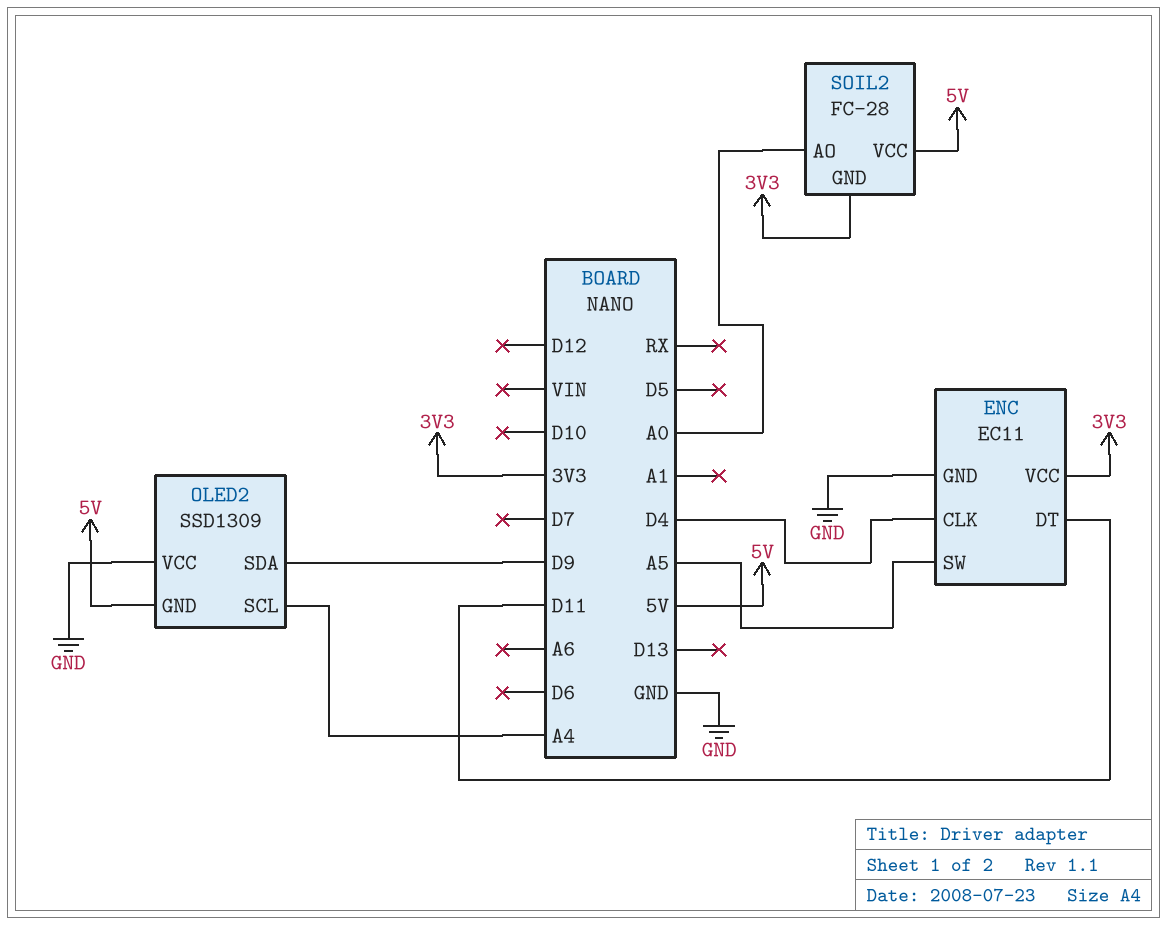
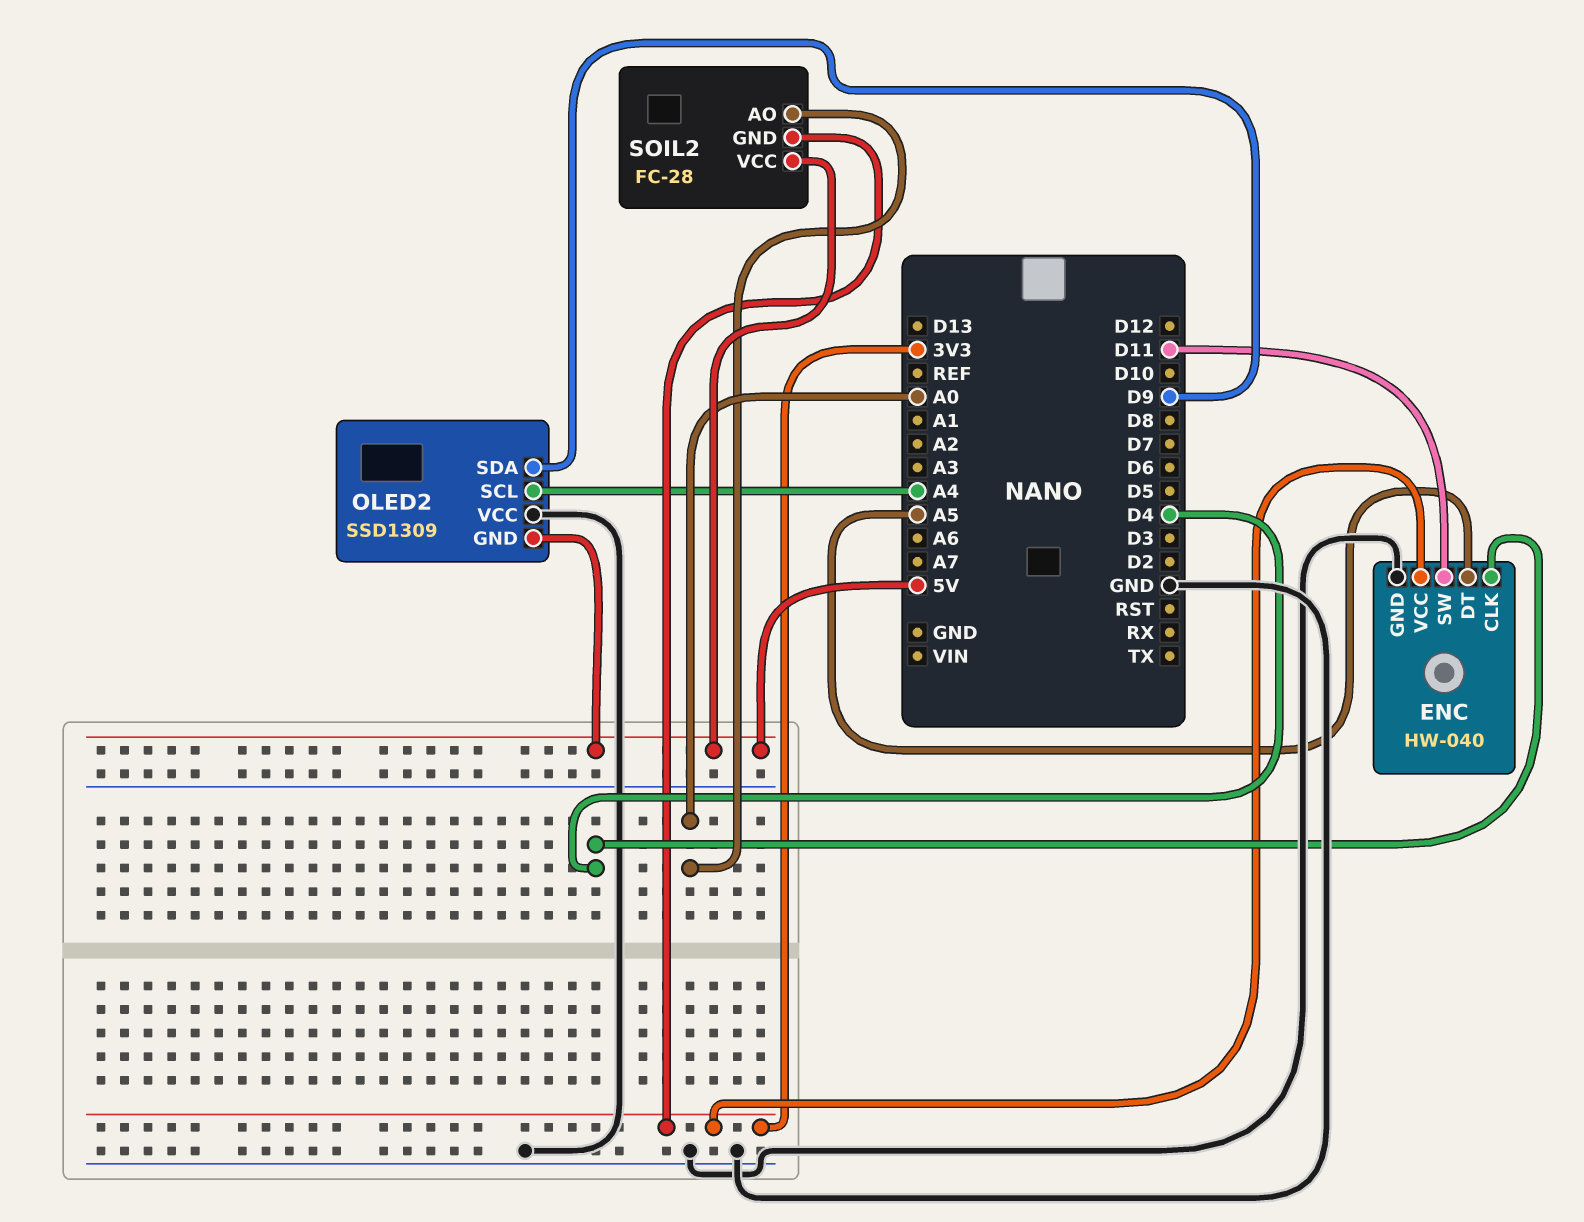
ENC: EC11 -> HW-040
ENC pin DT: D11 -> A5
ENC pin SW: A5 -> D11

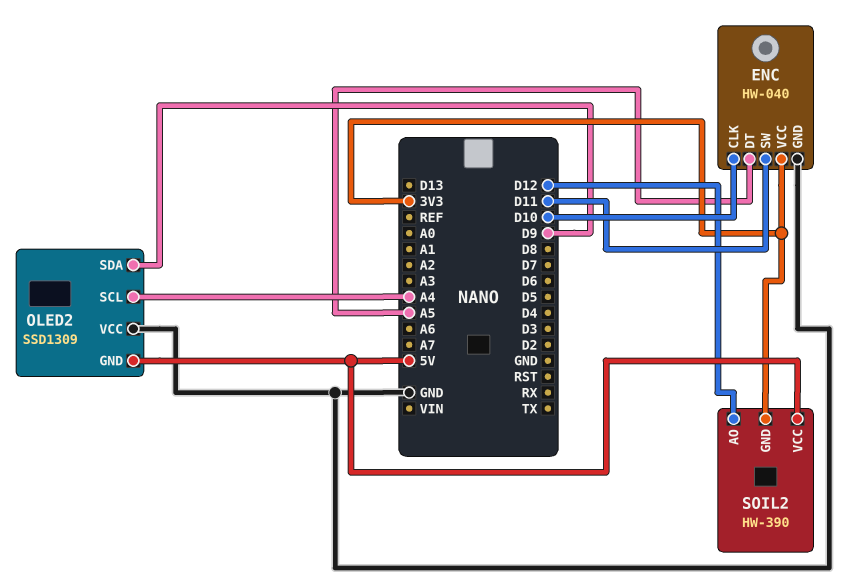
ENC pin CLK: D4 -> D10
SOIL2: FC-28 -> HW-390
SOIL2 pin AO: A0 -> D12

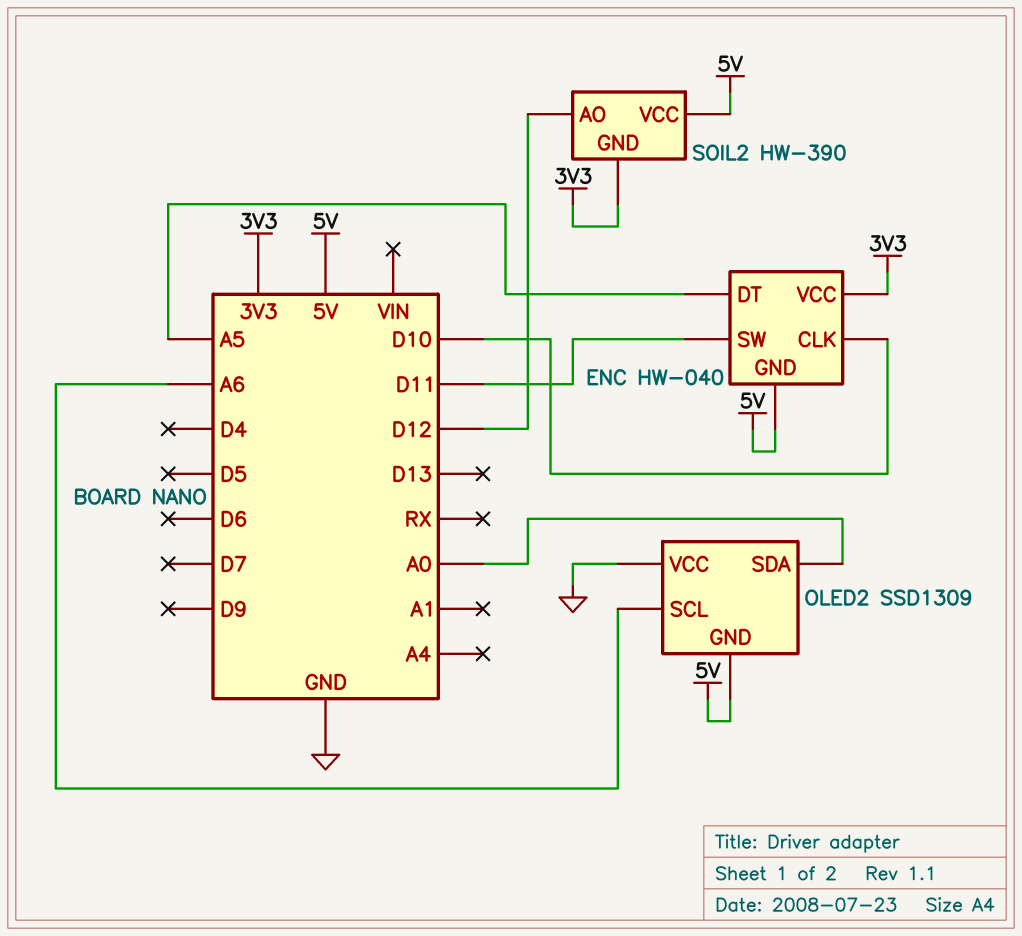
ENC pin GND: GND -> 5V
OLED2 pin SCL: A4 -> A6
OLED2 pin SDA: D9 -> A0

